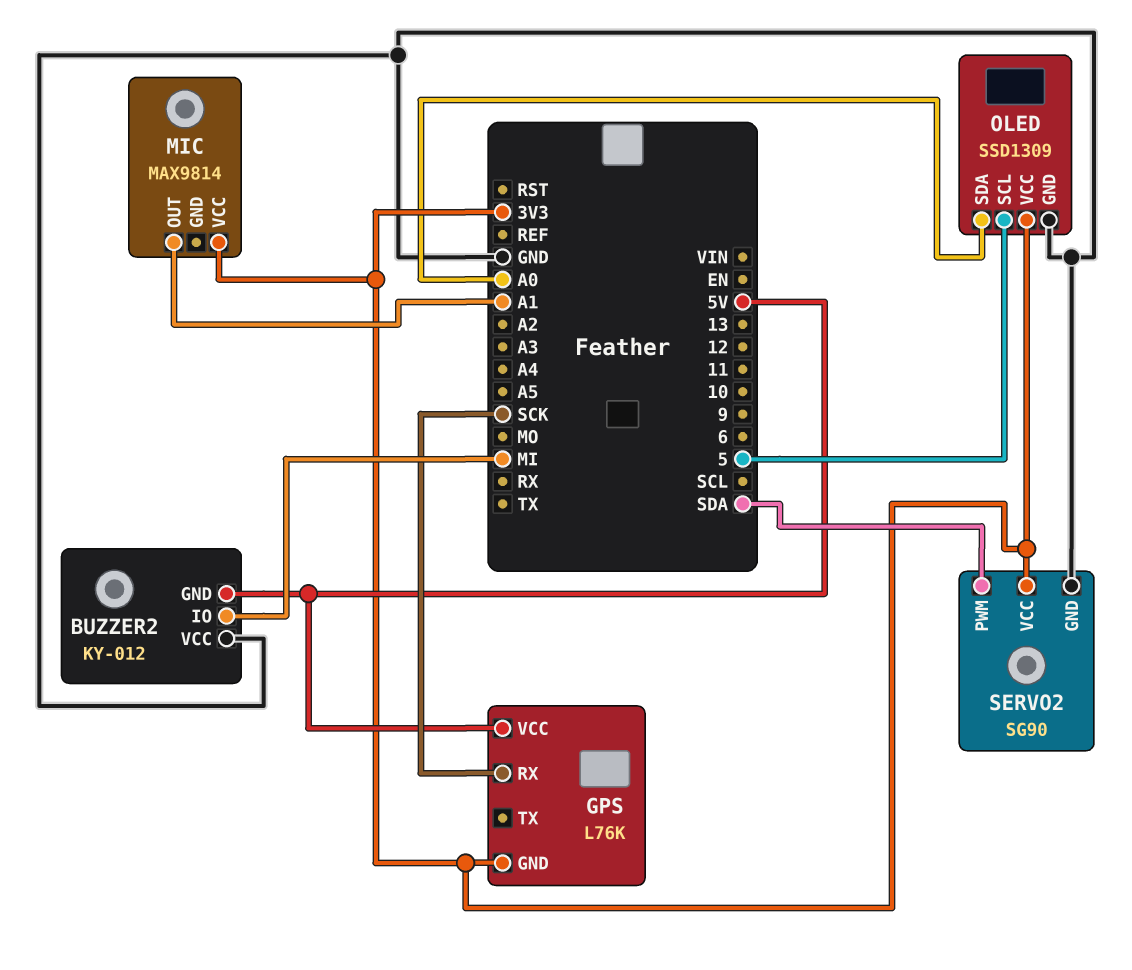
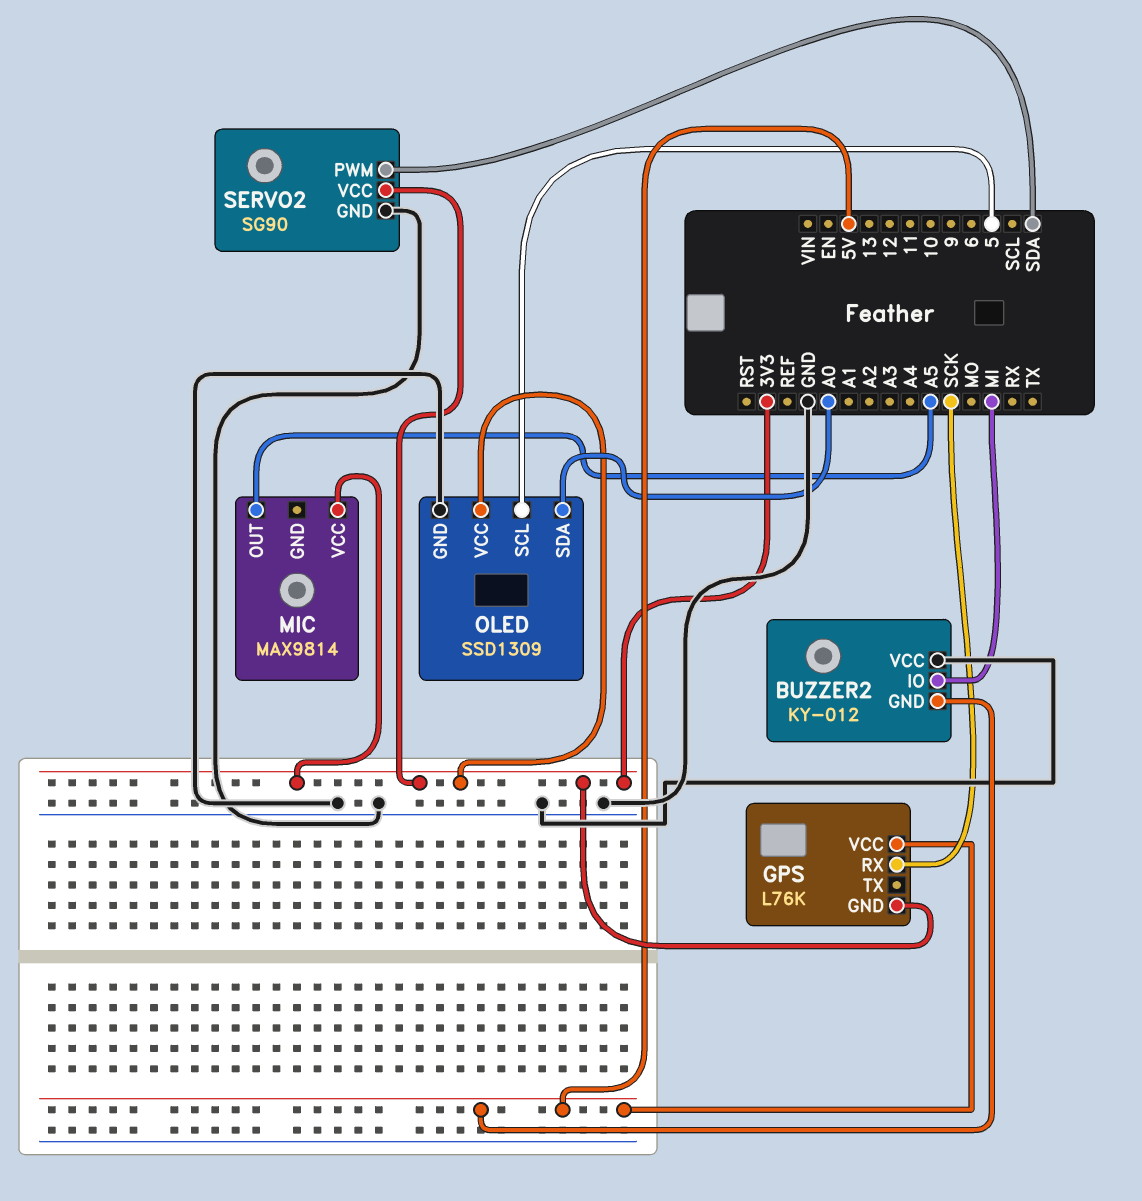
MIC pin OUT: A1 -> A5

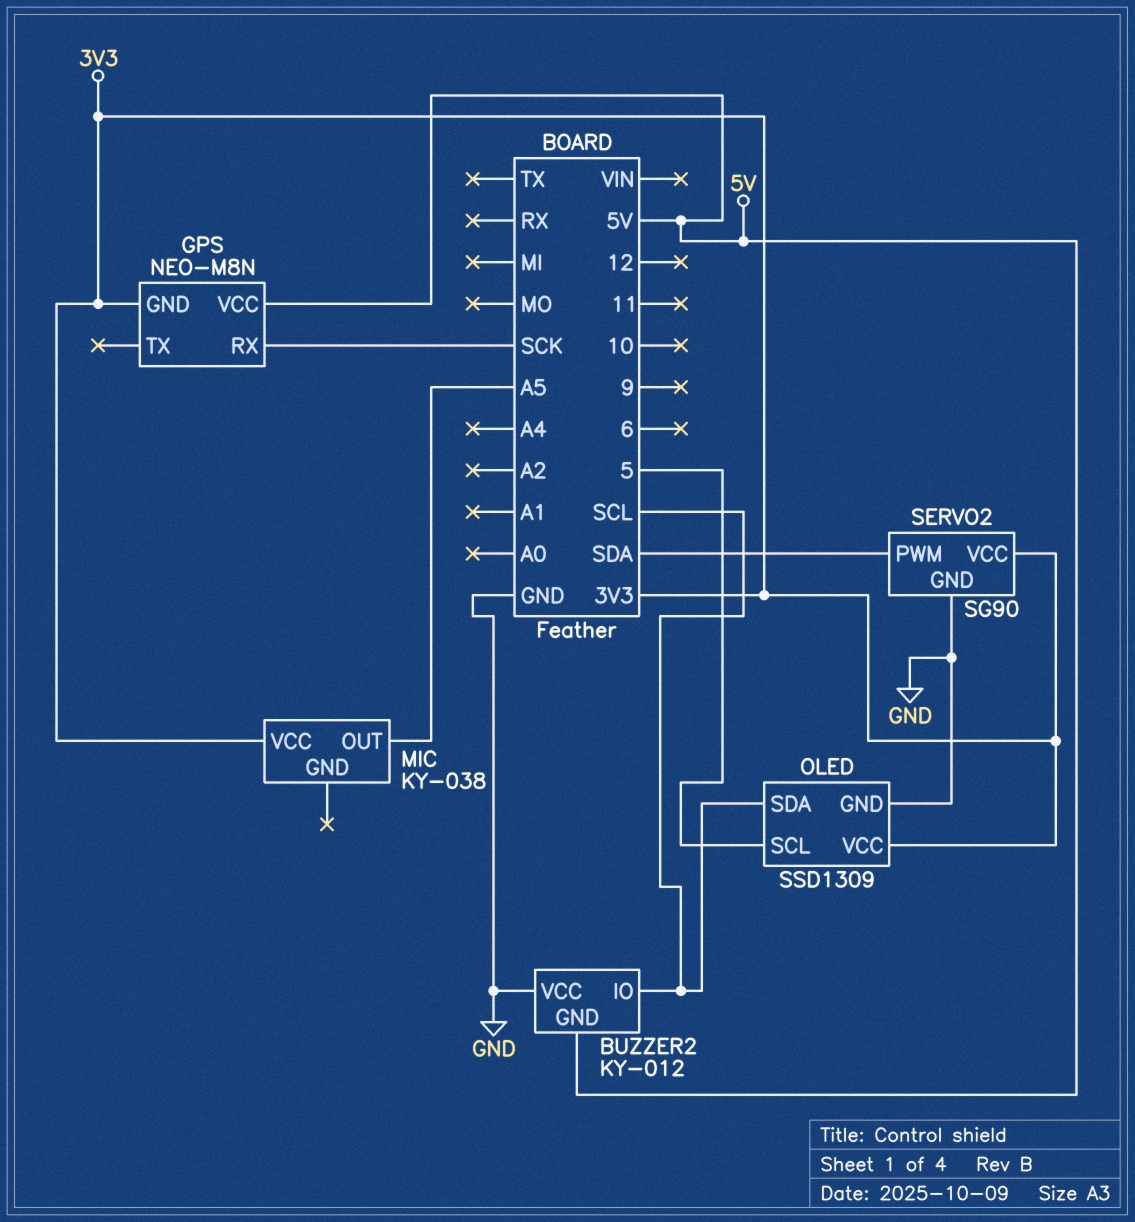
BUZZER2 pin IO: MI -> SCL
GPS: L76K -> NEO-M8N
MIC: MAX9814 -> KY-038
OLED pin SDA: A0 -> SCL

